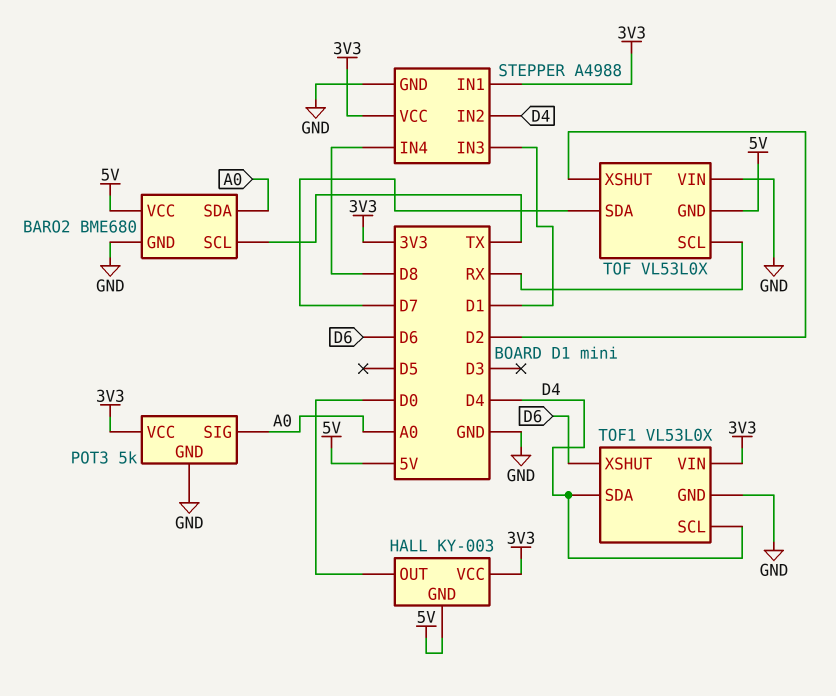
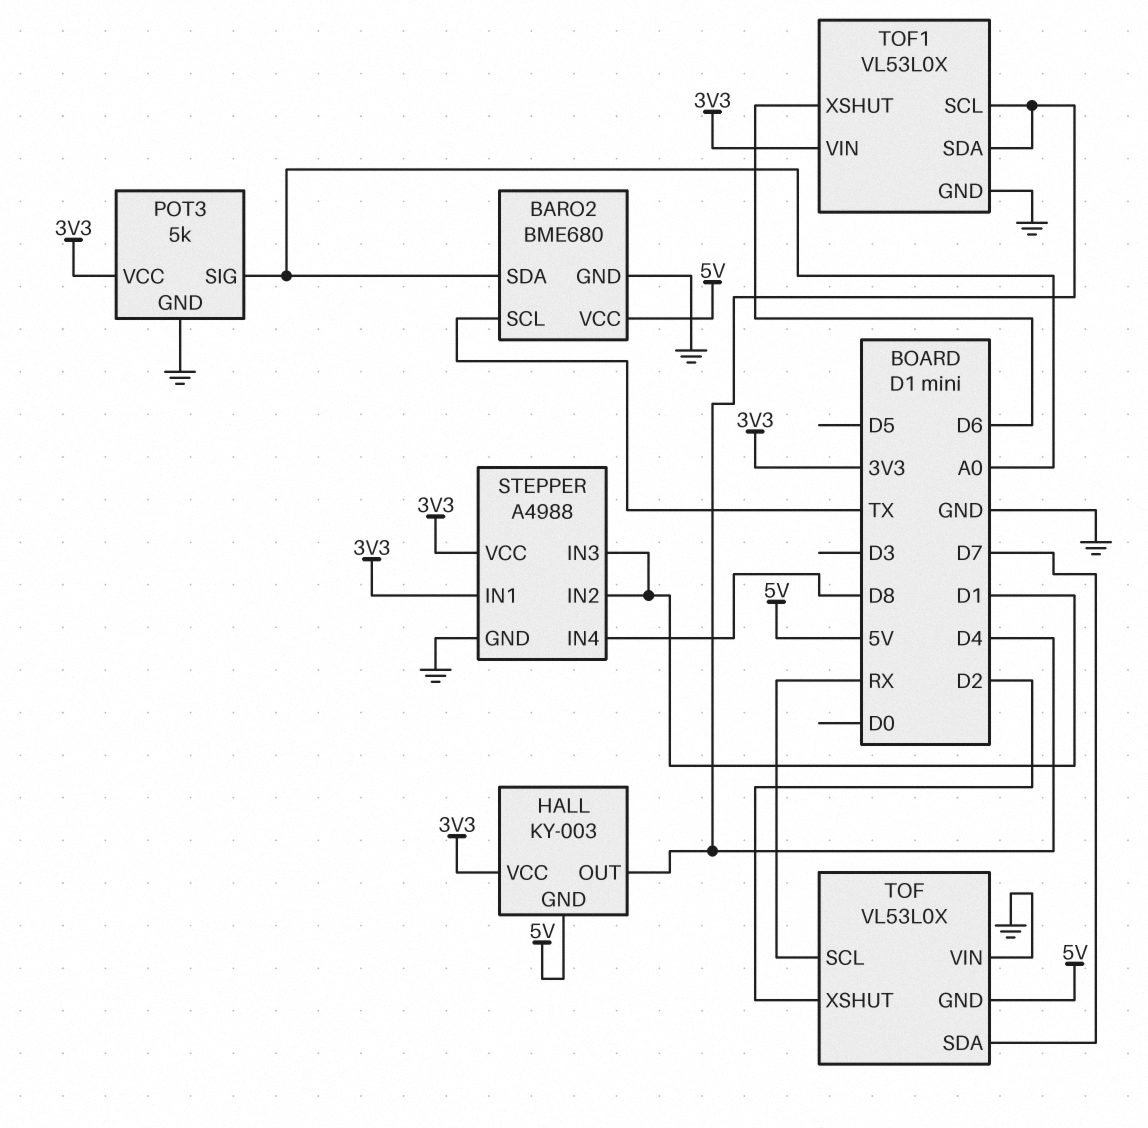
HALL pin OUT: D0 -> D4
STEPPER pin IN2: D4 -> D1

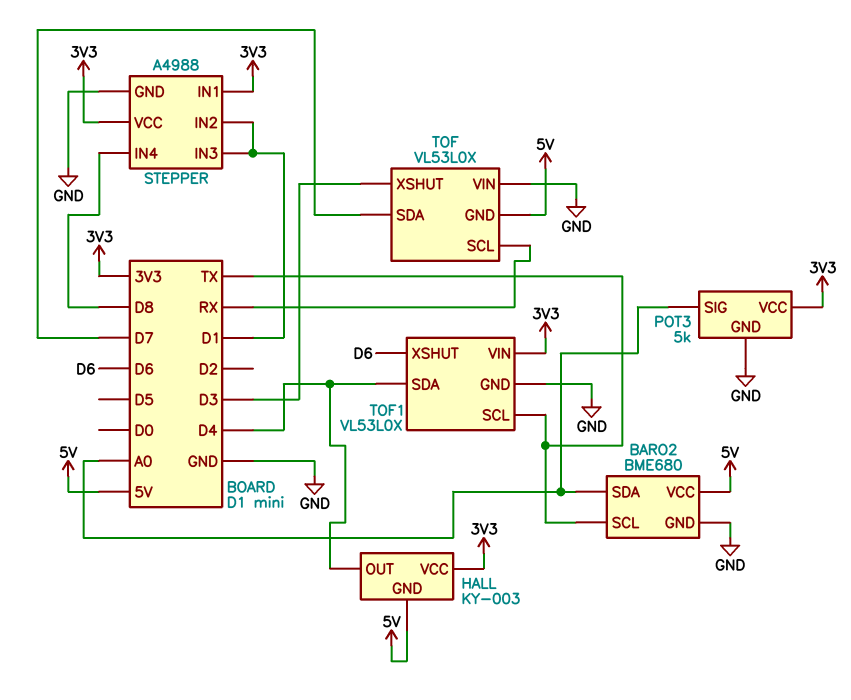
TOF pin XSHUT: D2 -> D3
TOF1 pin SCL: D4 -> TX

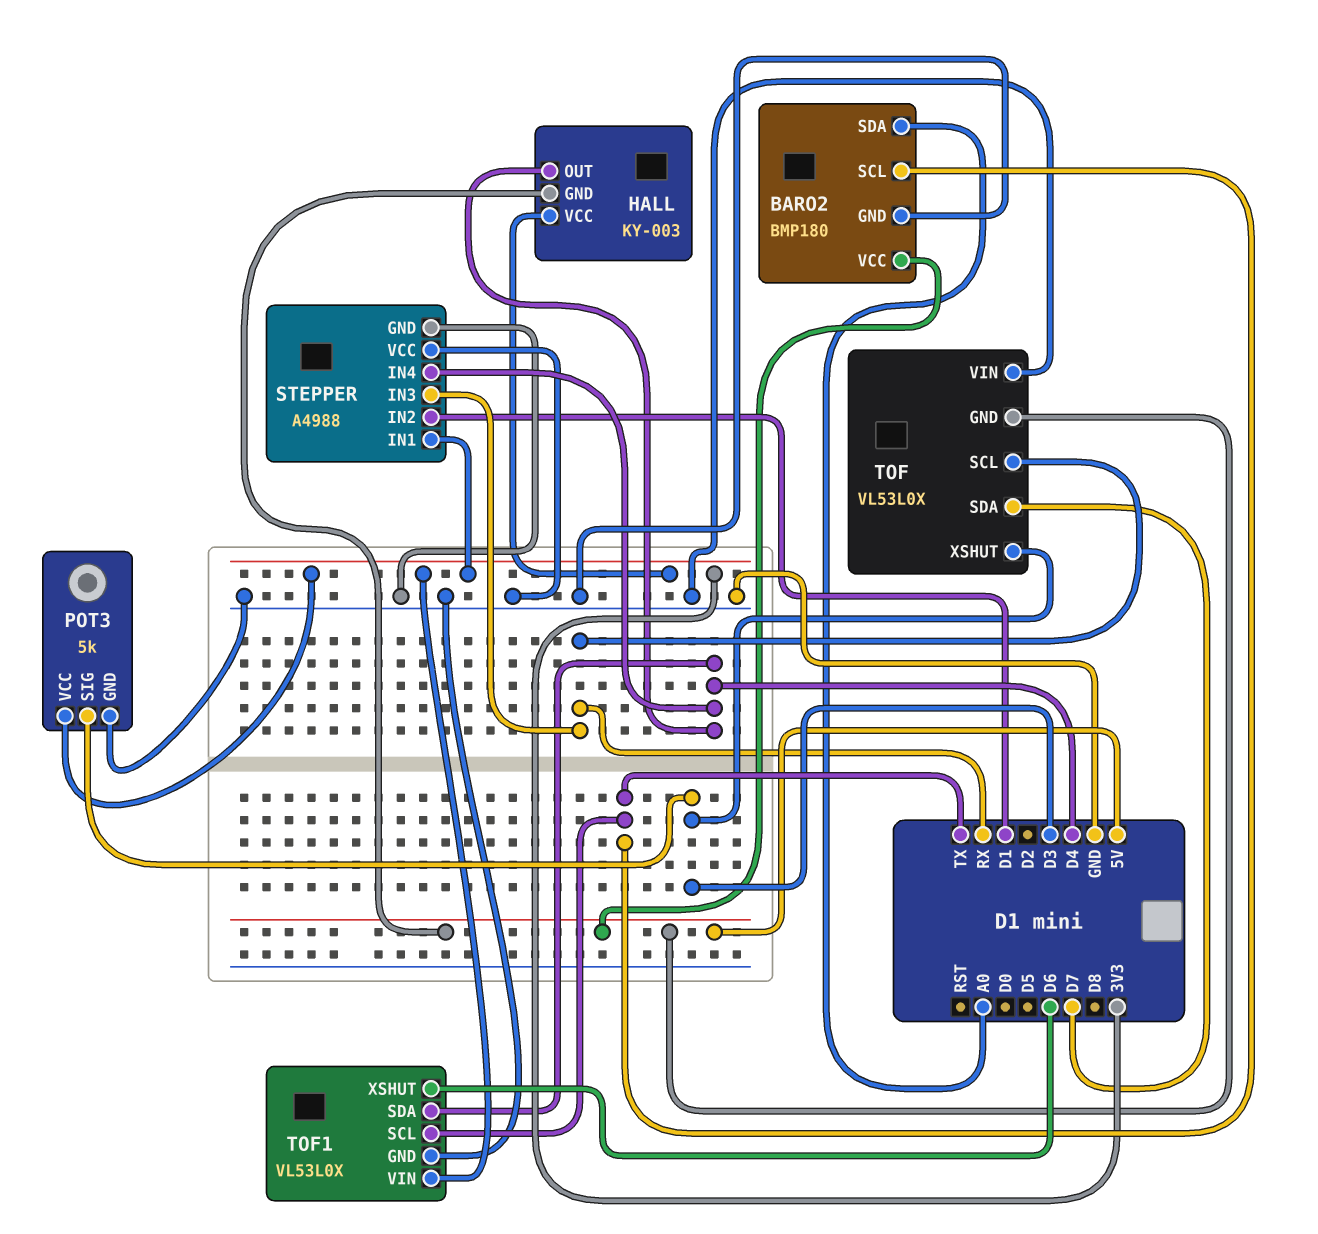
BARO2: BME680 -> BMP180
POT3 pin SIG: A0 -> D3
STEPPER pin IN3: D1 -> RX
STEPPER pin IN4: D8 -> D4
STEPPER pin VCC: 3V3 -> GND

